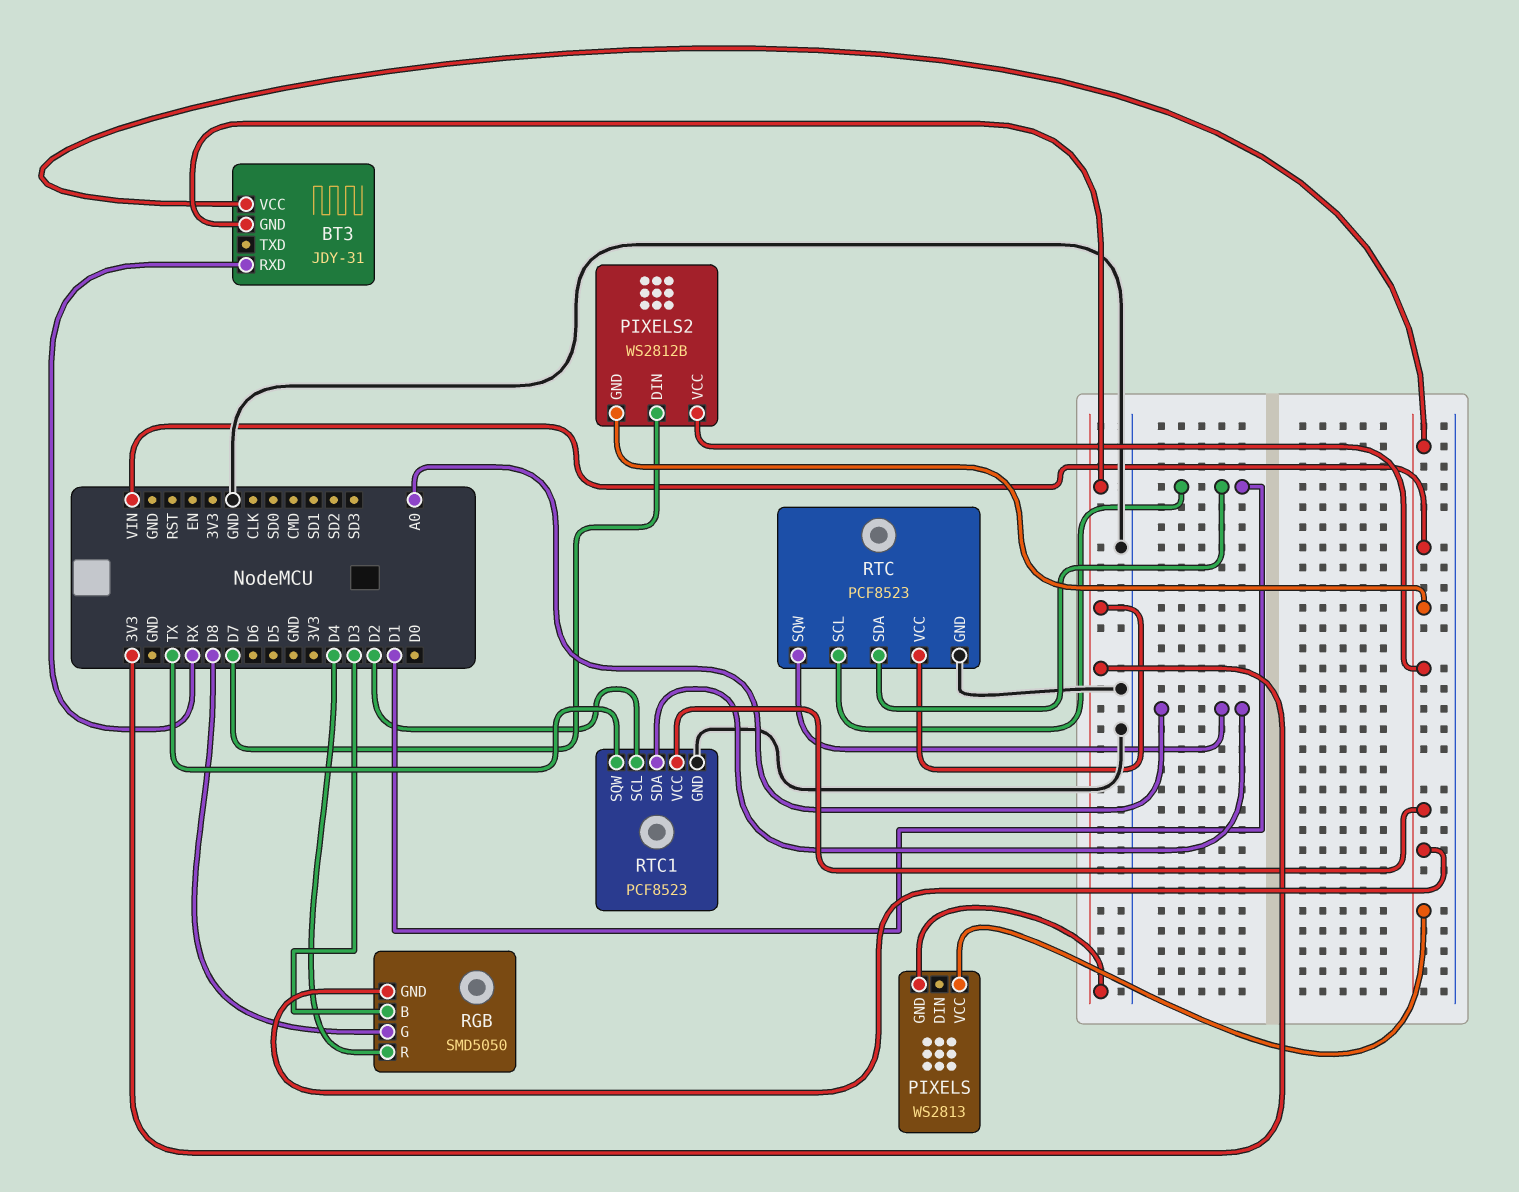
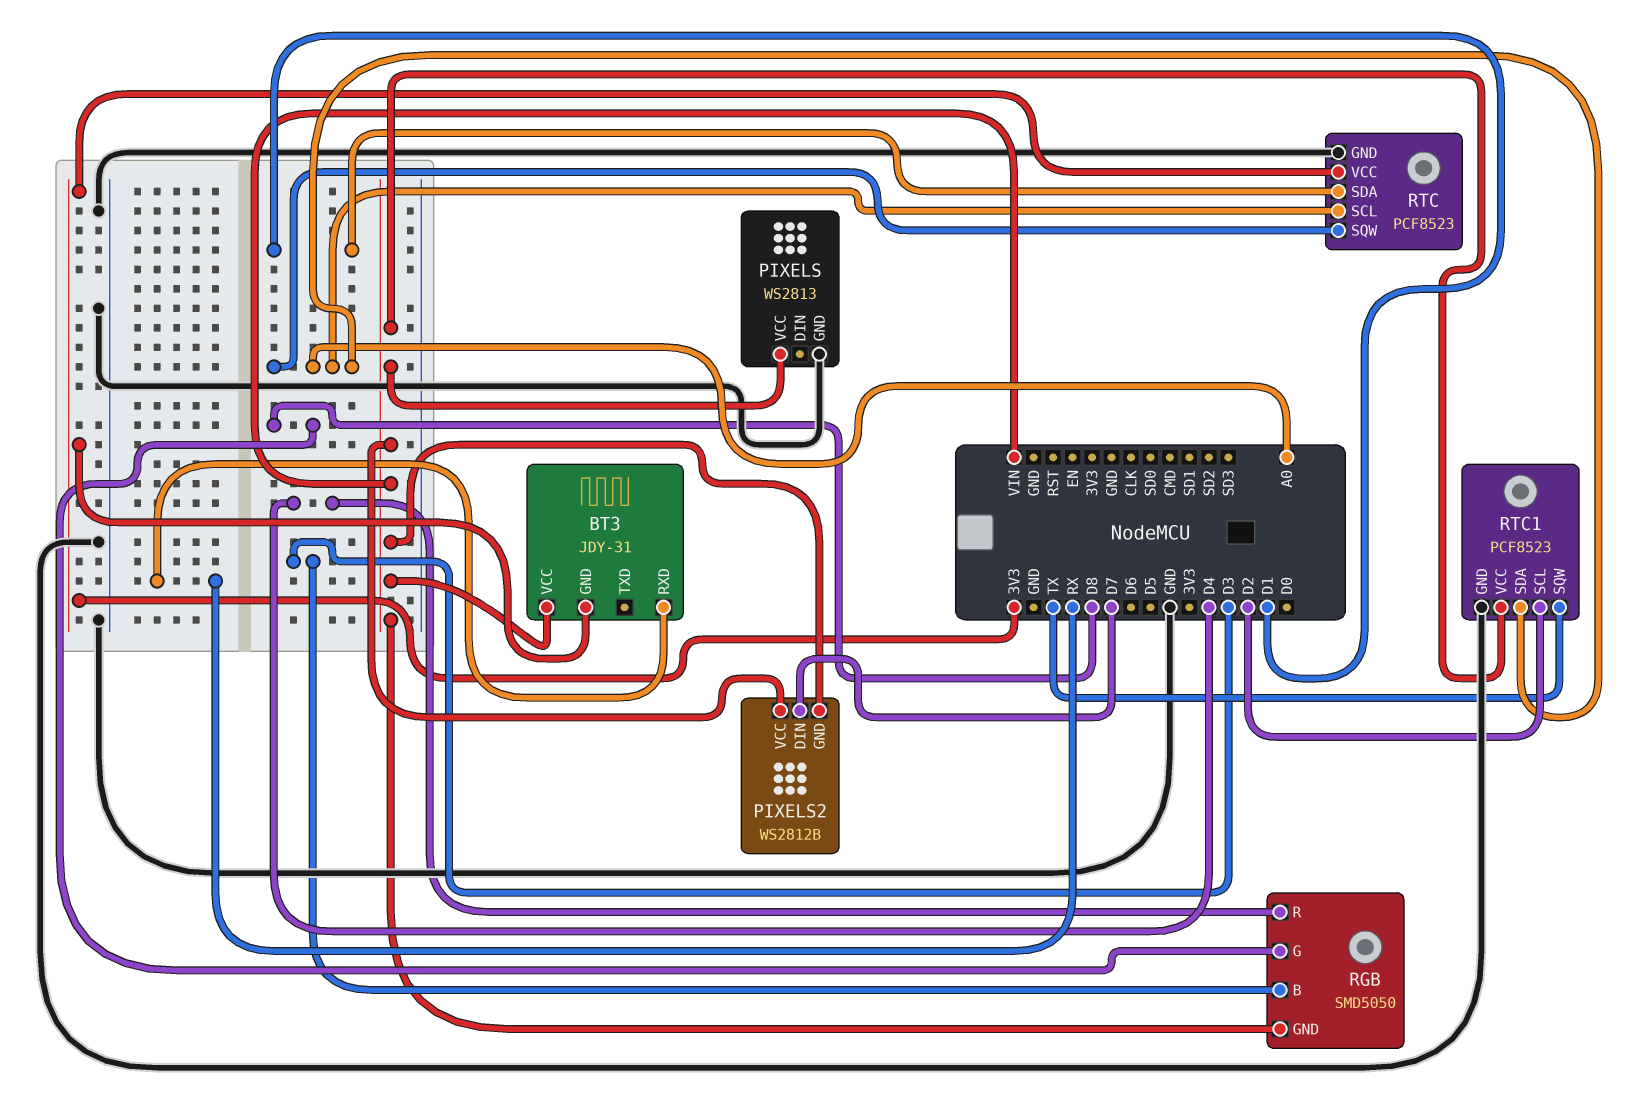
PIXELS pin GND: 3V3 -> GND
RTC pin SCL: D1 -> A0

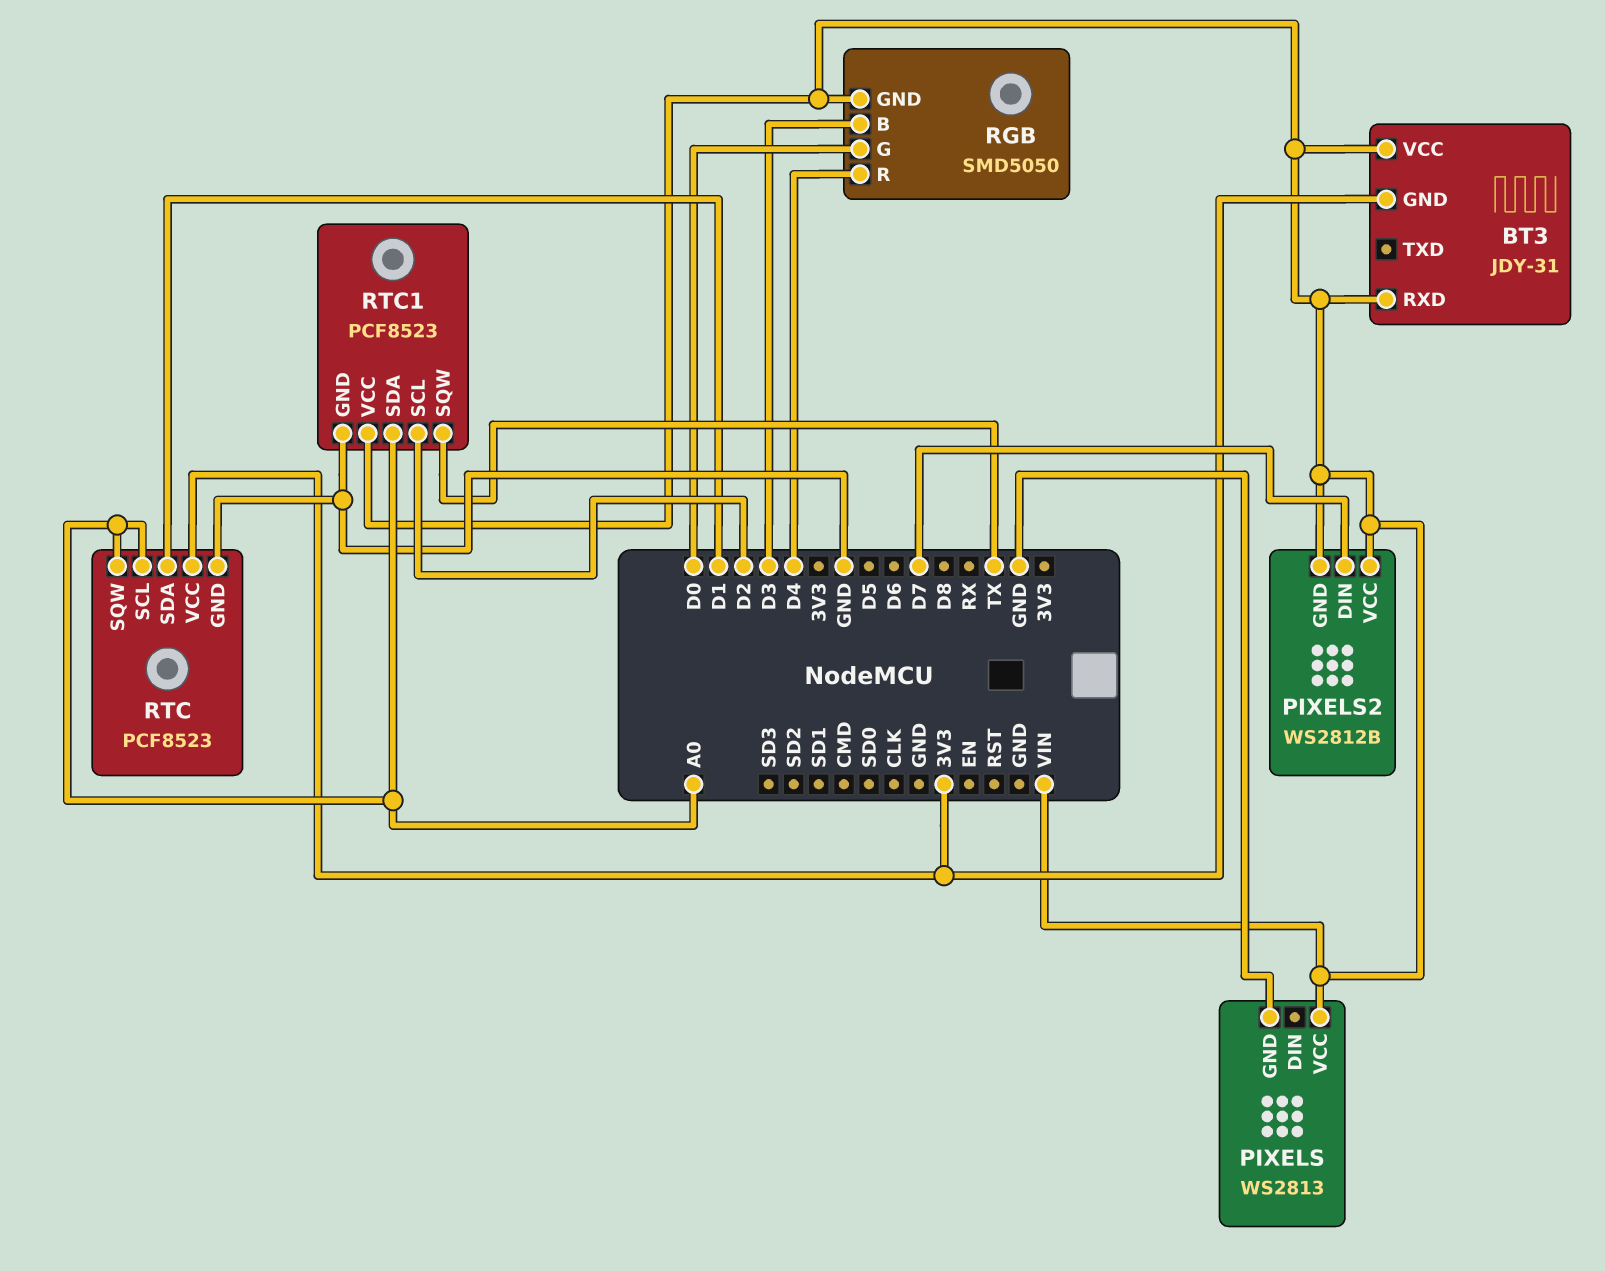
BT3 pin RXD: RX -> VIN
RGB pin G: D8 -> D0

